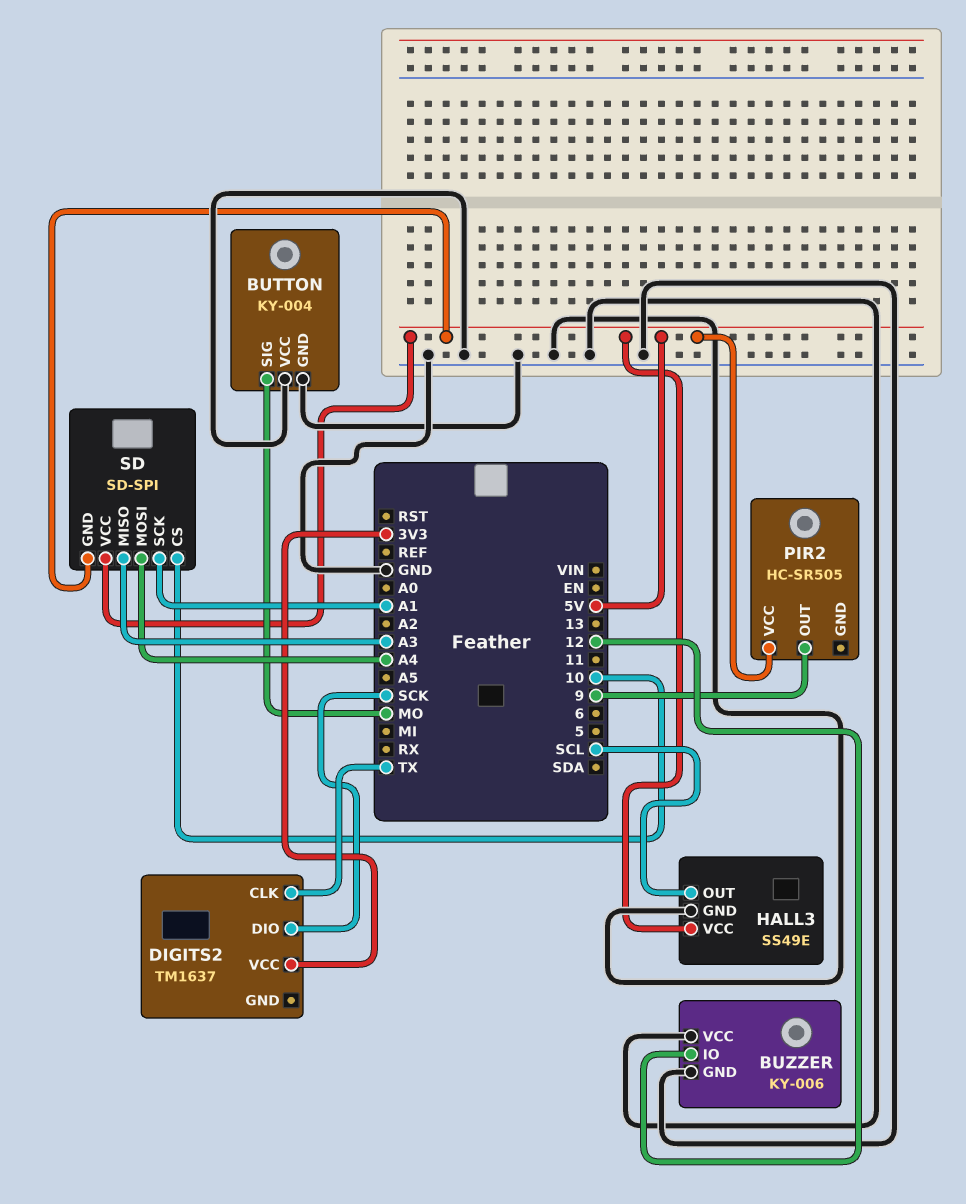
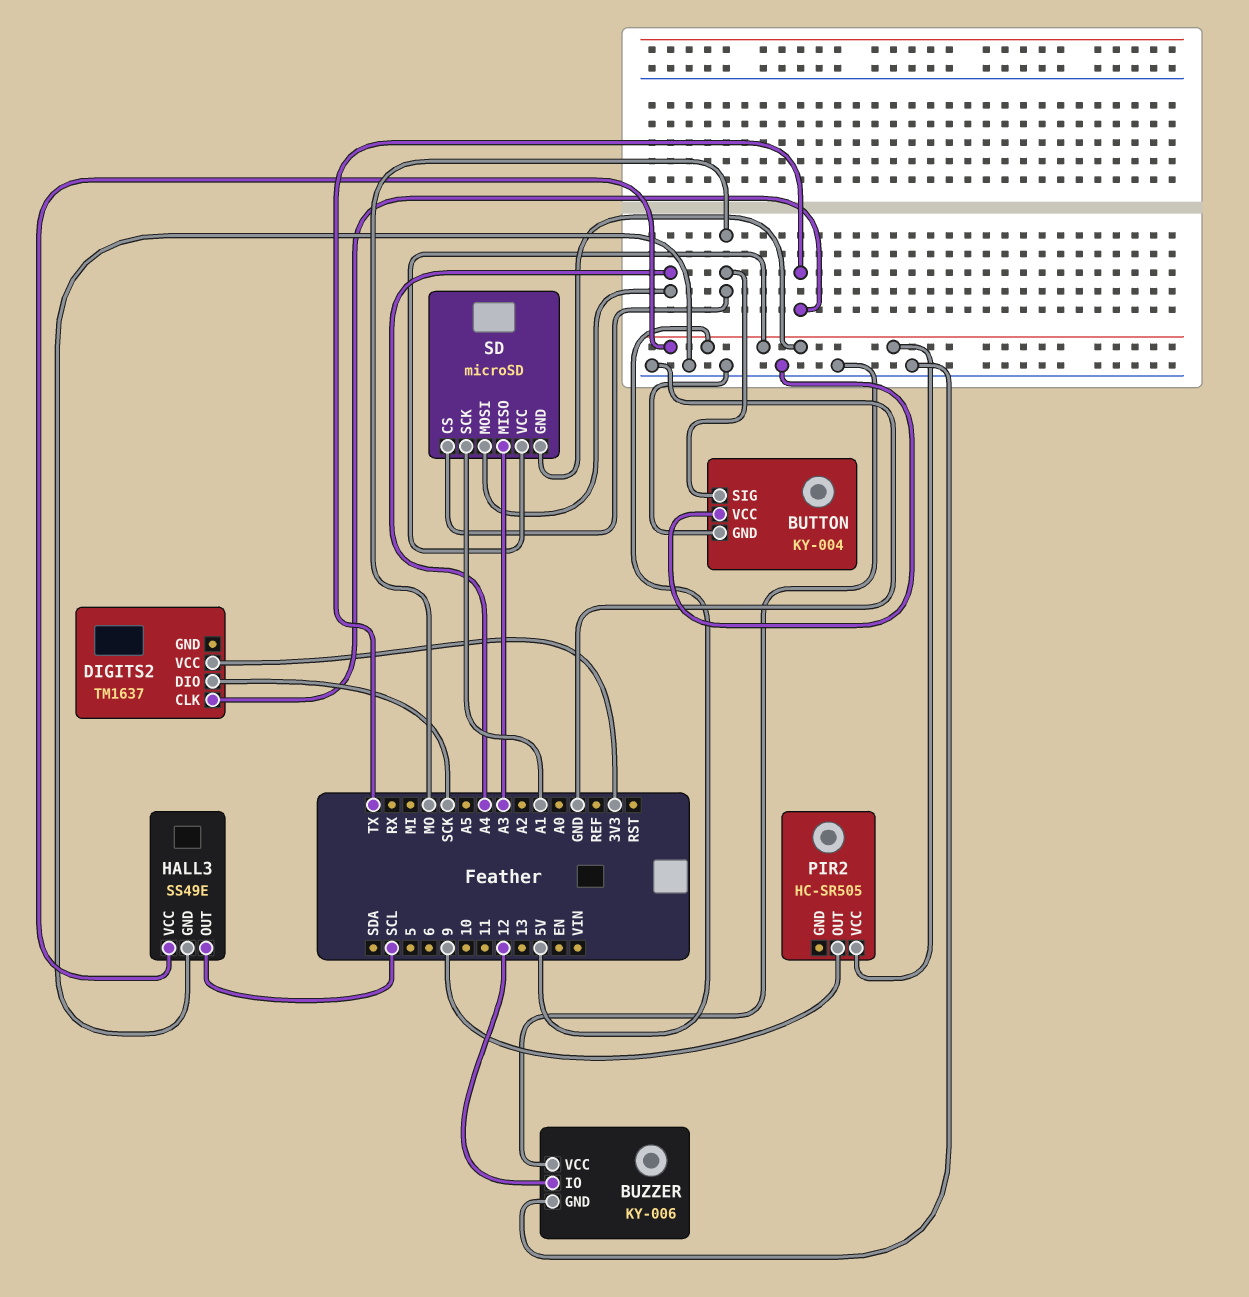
SD: SD-SPI -> microSD
SD pin CS: 10 -> MO

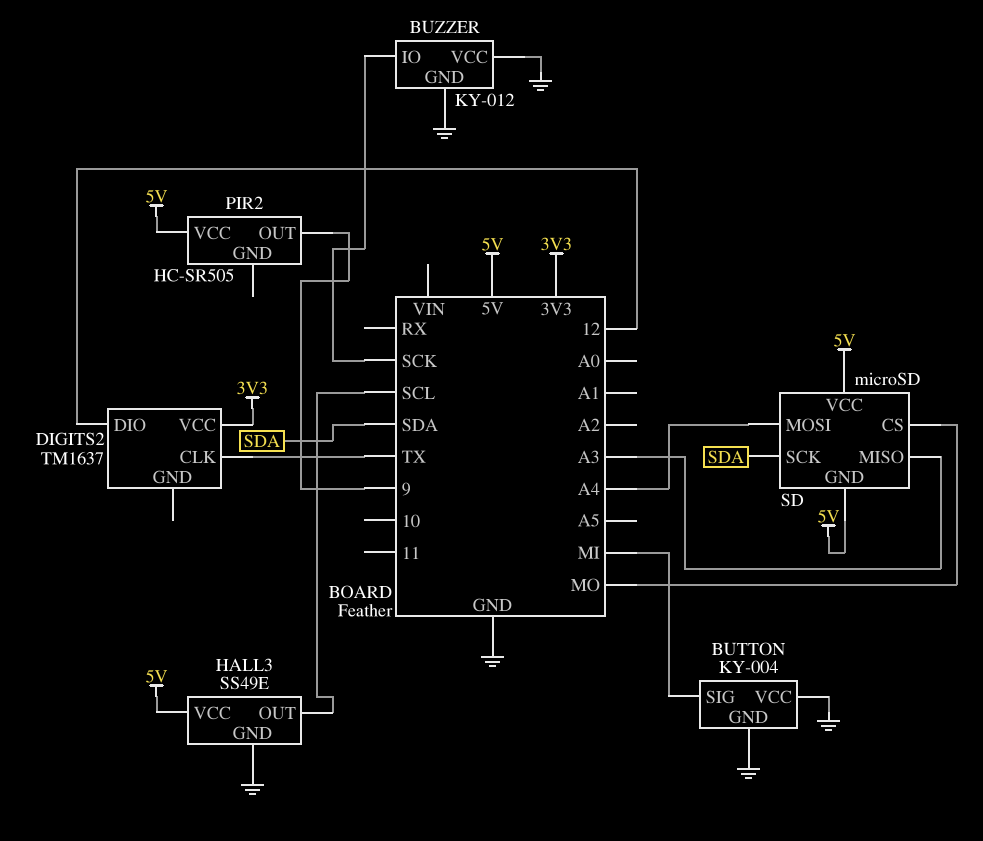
BUTTON pin SIG: MO -> MI
BUZZER: KY-006 -> KY-012
BUZZER pin IO: 12 -> SCK
DIGITS2 pin DIO: SCK -> 12
SD pin SCK: A1 -> SDA

